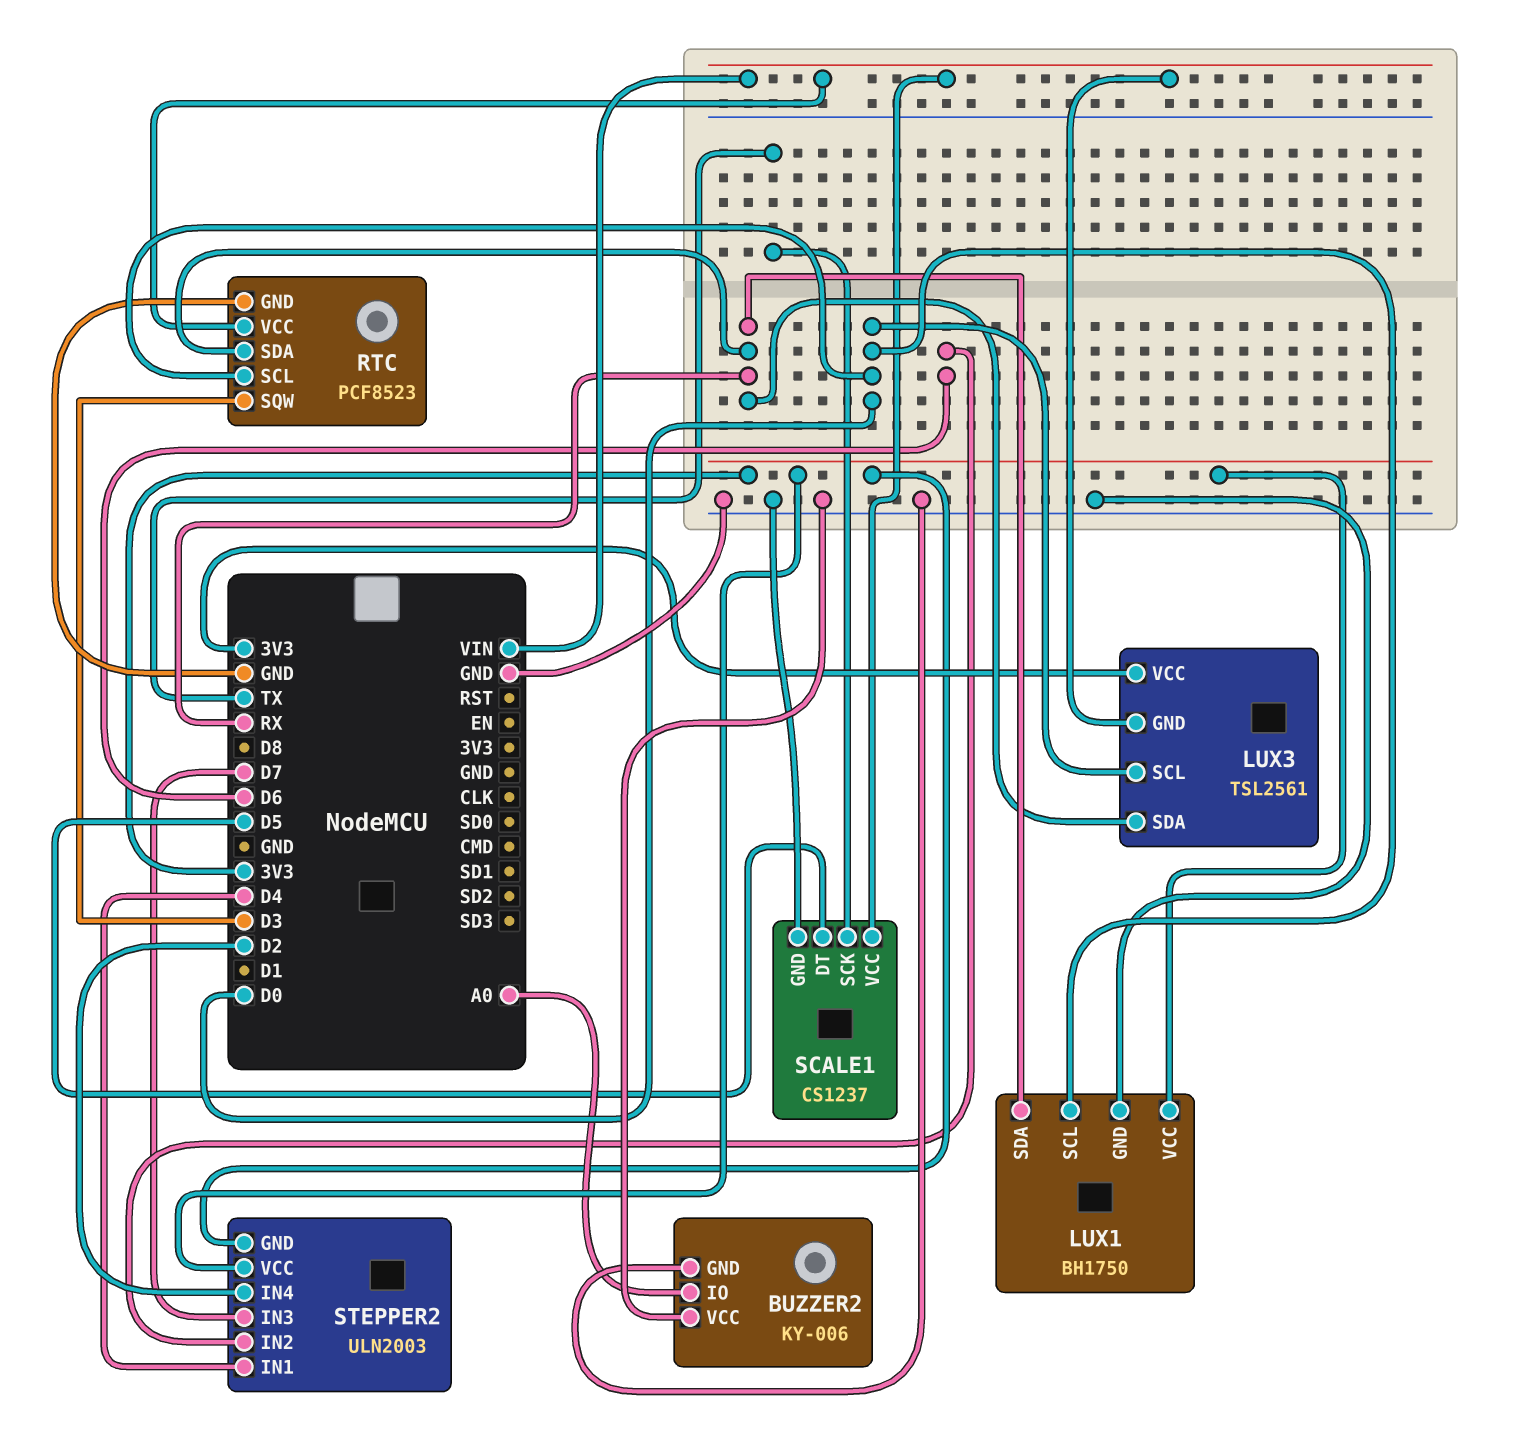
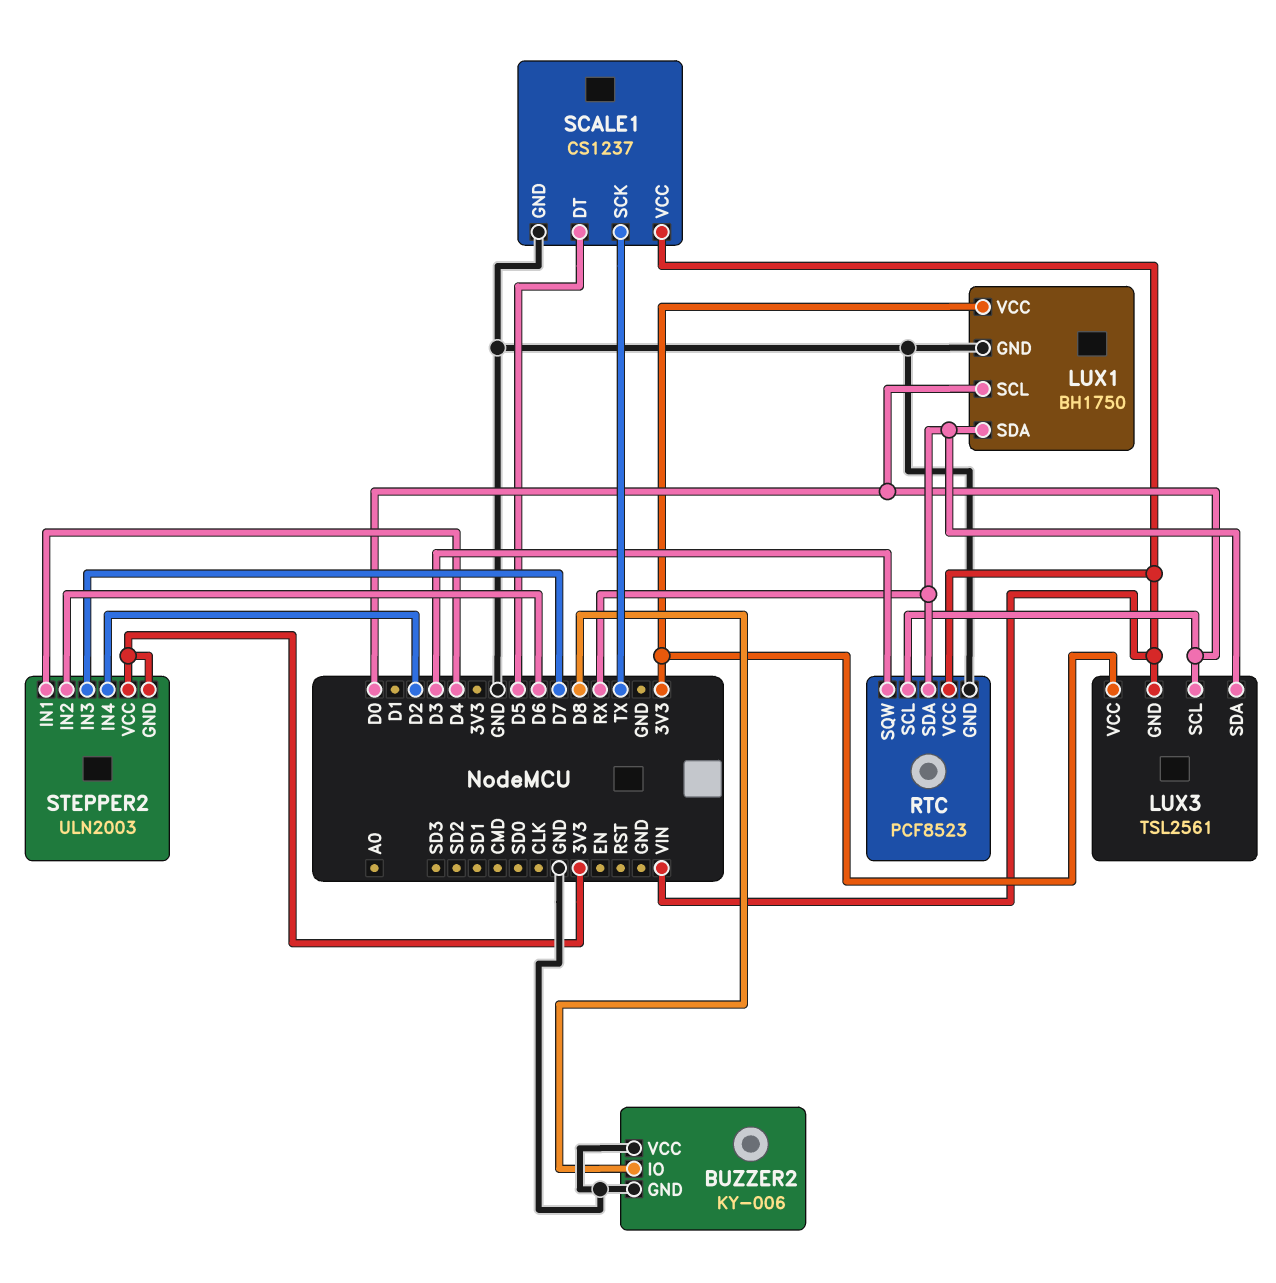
BUZZER2 pin IO: A0 -> D8

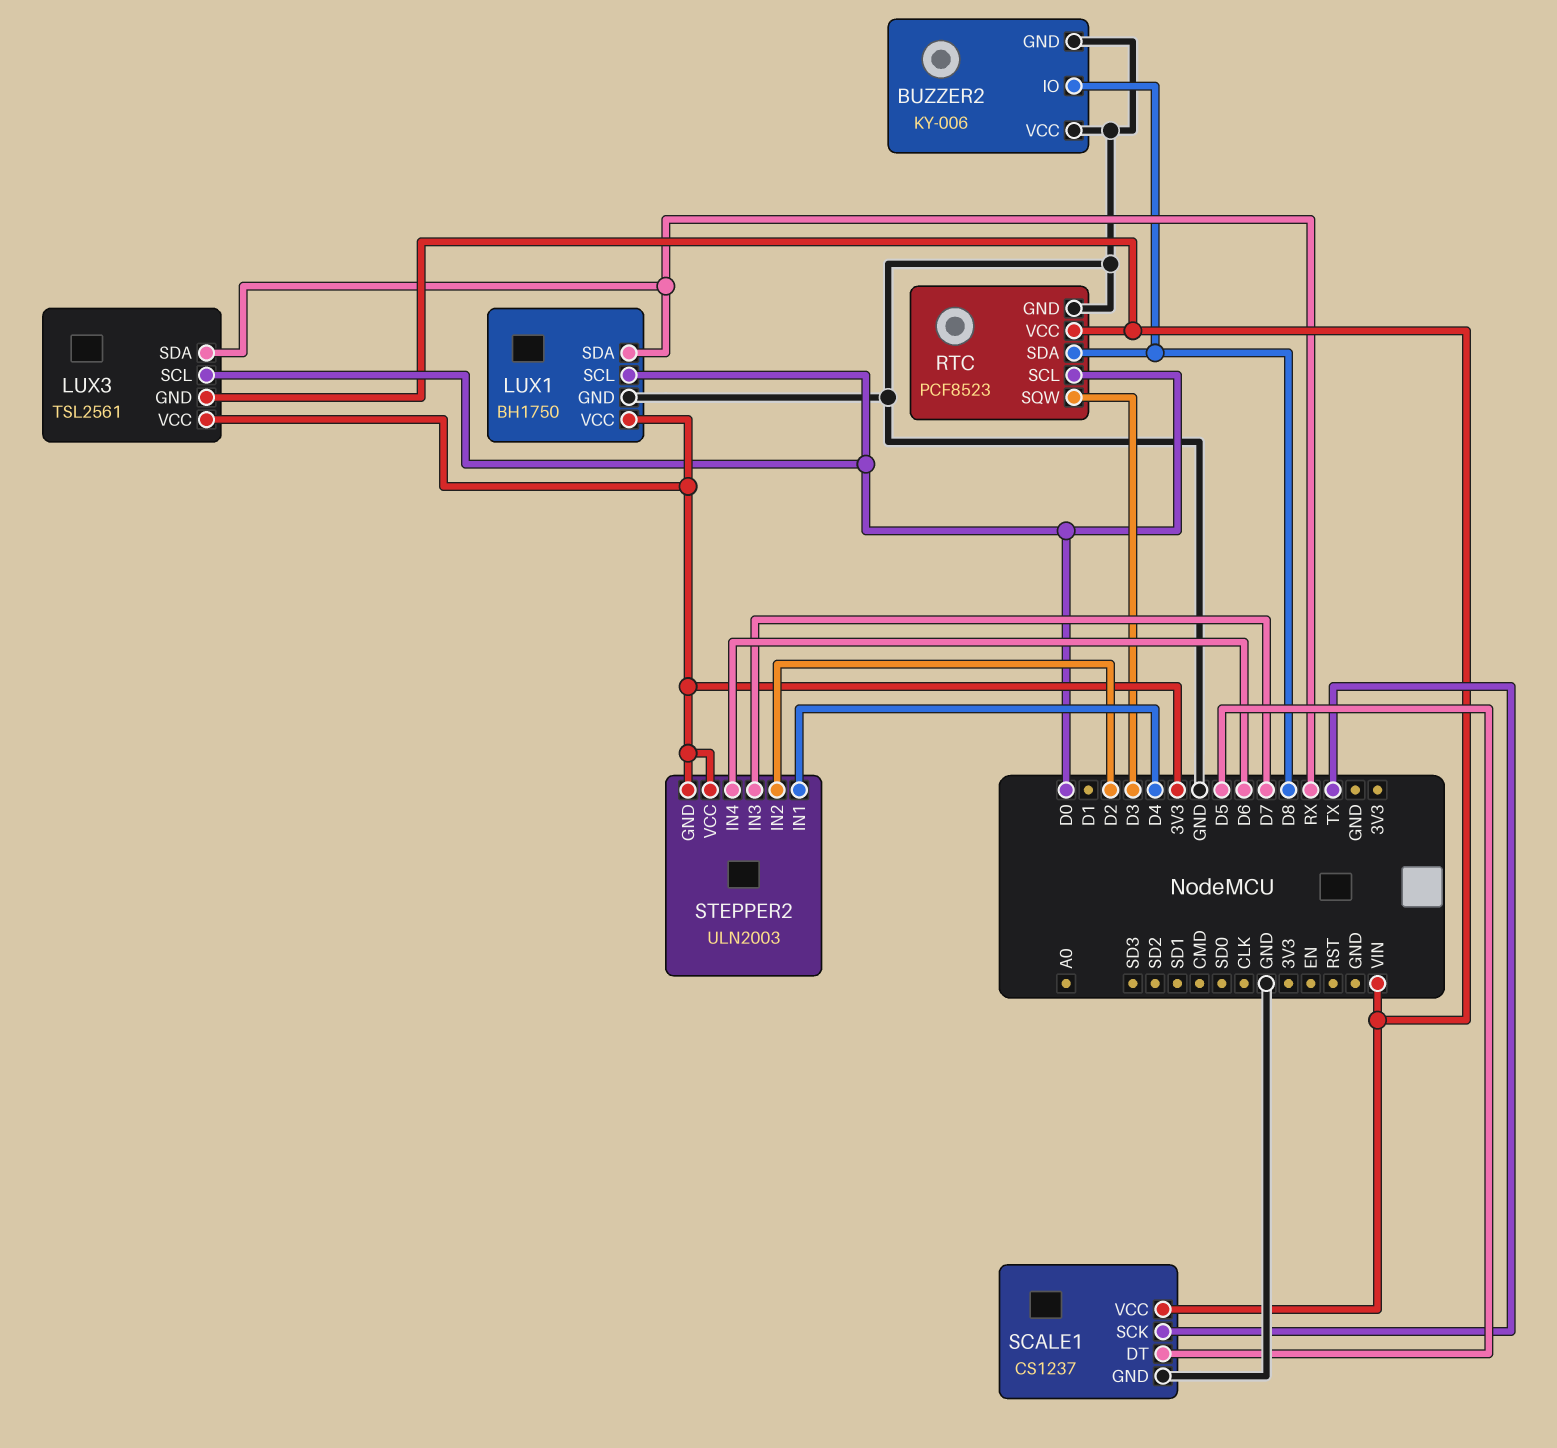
RTC pin SDA: RX -> D8
STEPPER2 pin IN2: D6 -> D2
STEPPER2 pin IN4: D2 -> D6

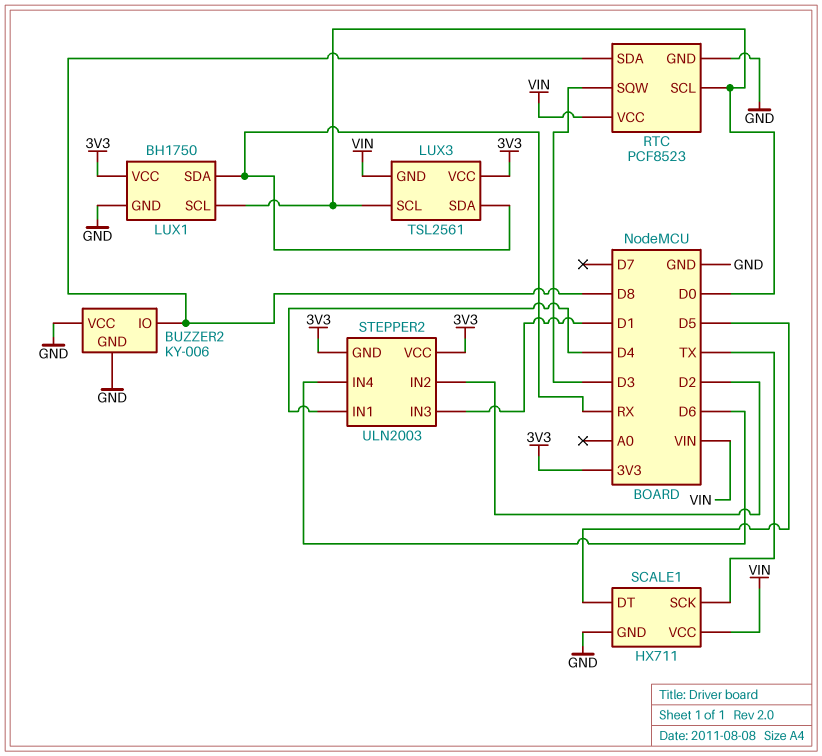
SCALE1: CS1237 -> HX711
STEPPER2 pin IN3: D7 -> D1

